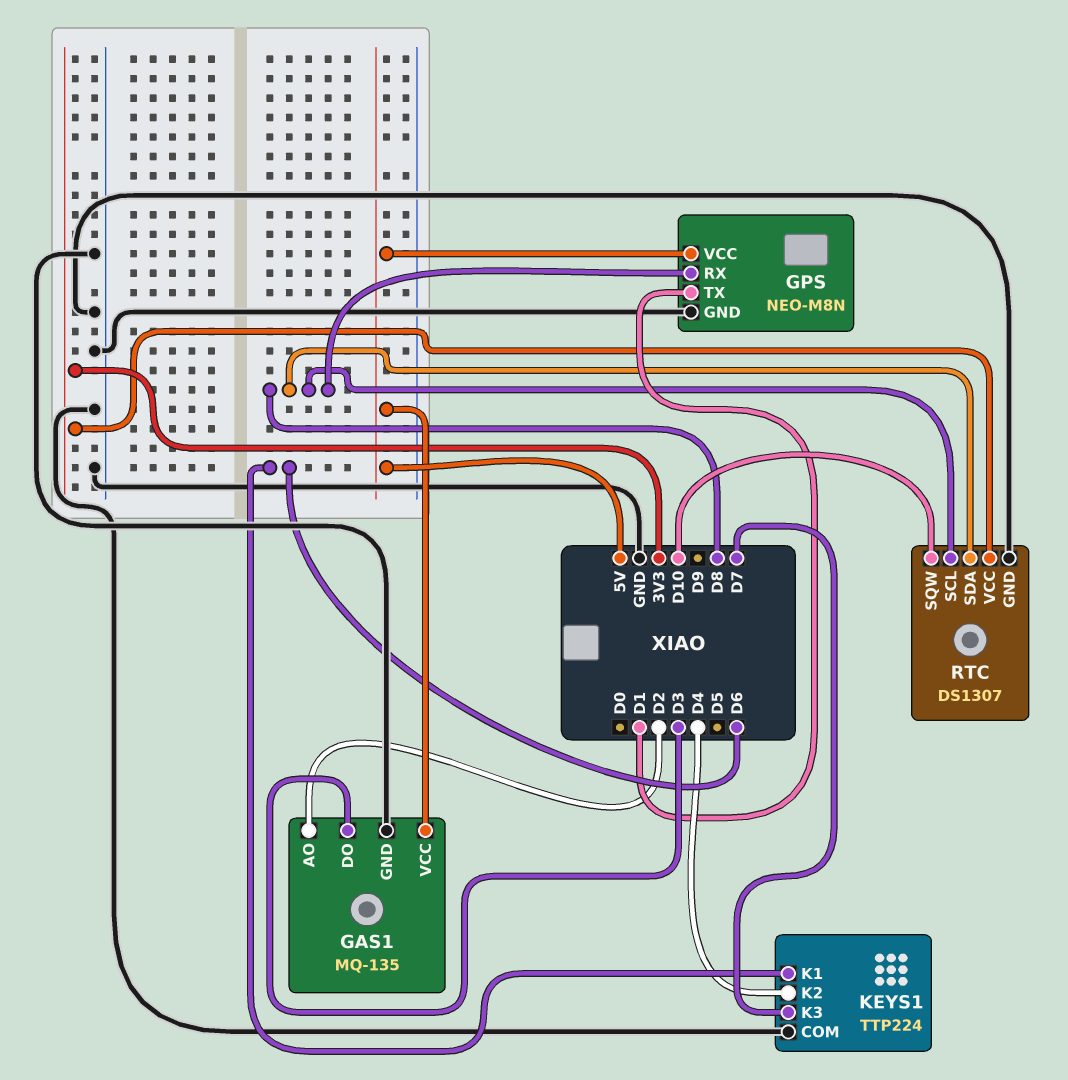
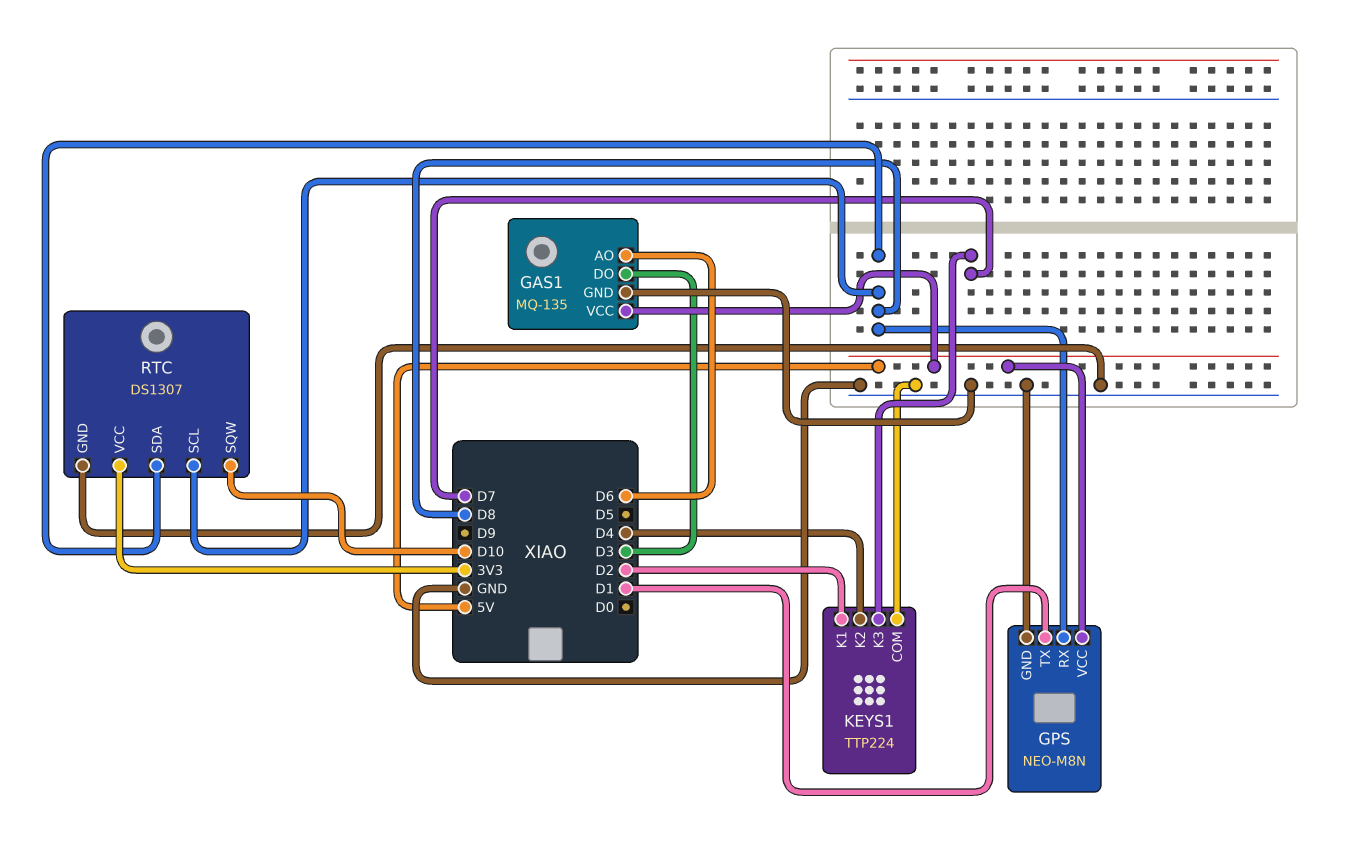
GAS1 pin AO: D2 -> D6
KEYS1 pin K1: D6 -> D2

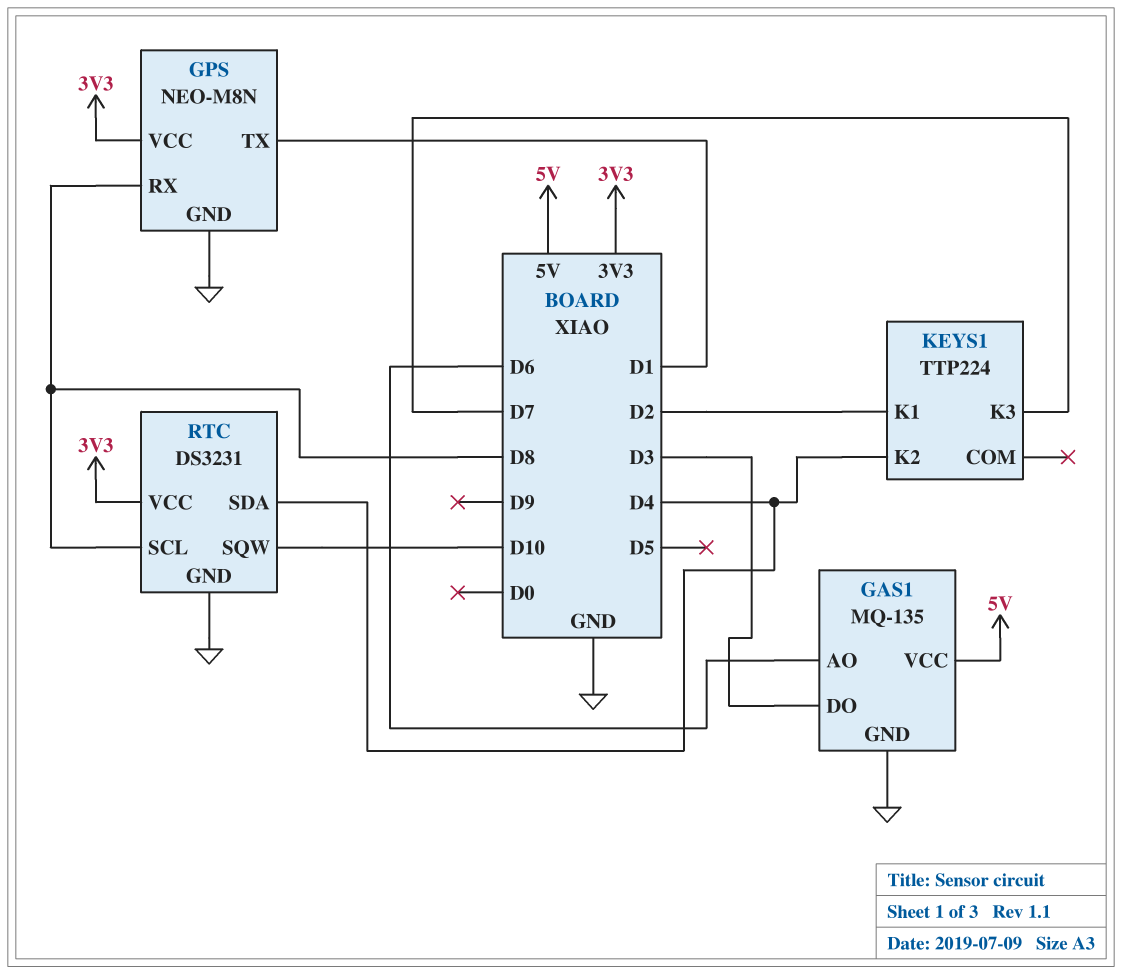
GPS pin VCC: 5V -> 3V3
KEYS1 pin COM: GND -> none
RTC: DS1307 -> DS3231
RTC pin SDA: D8 -> D4

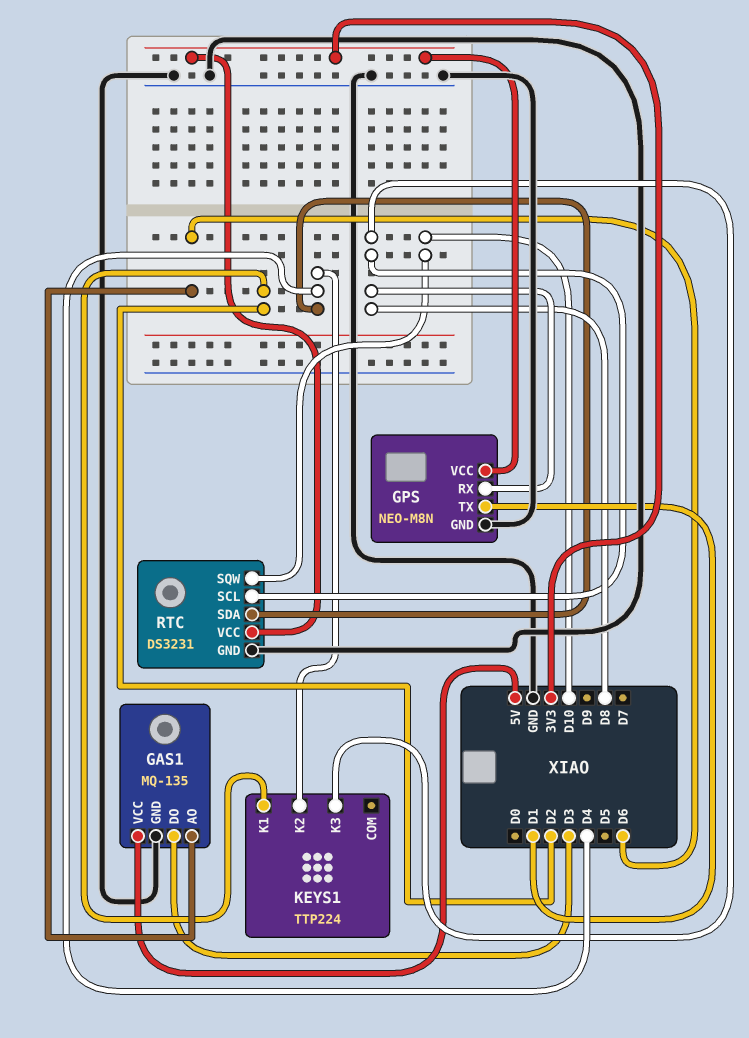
KEYS1 pin K3: D7 -> D8

